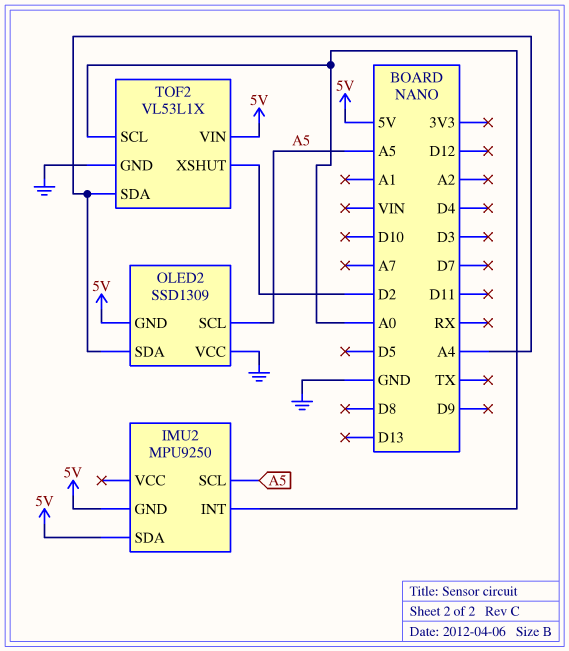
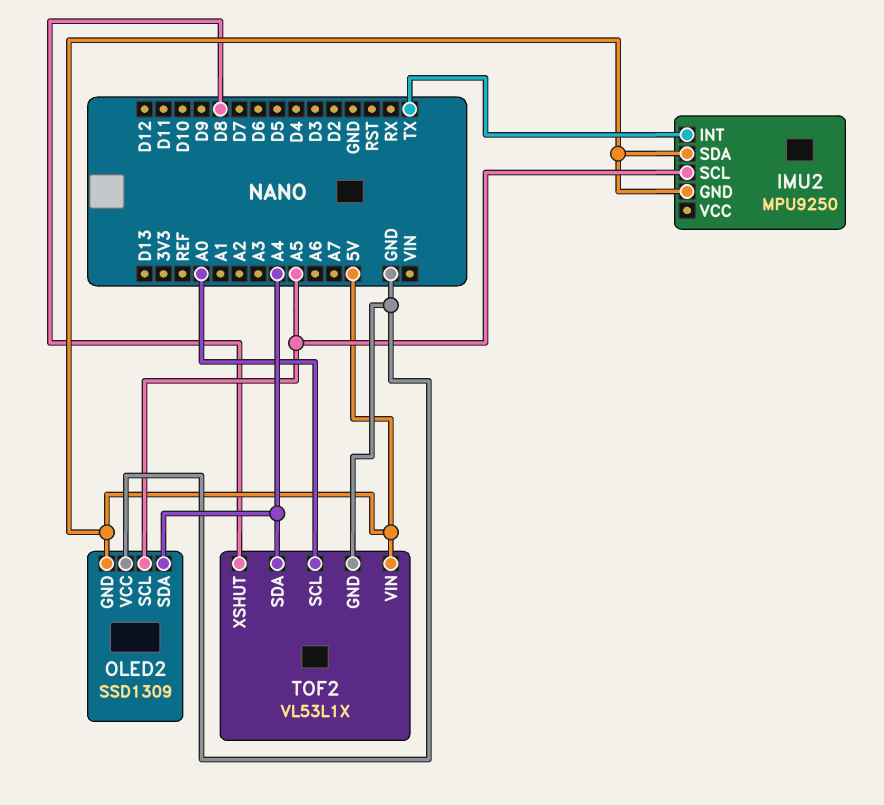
IMU2 pin INT: A0 -> TX
TOF2 pin XSHUT: D2 -> D8

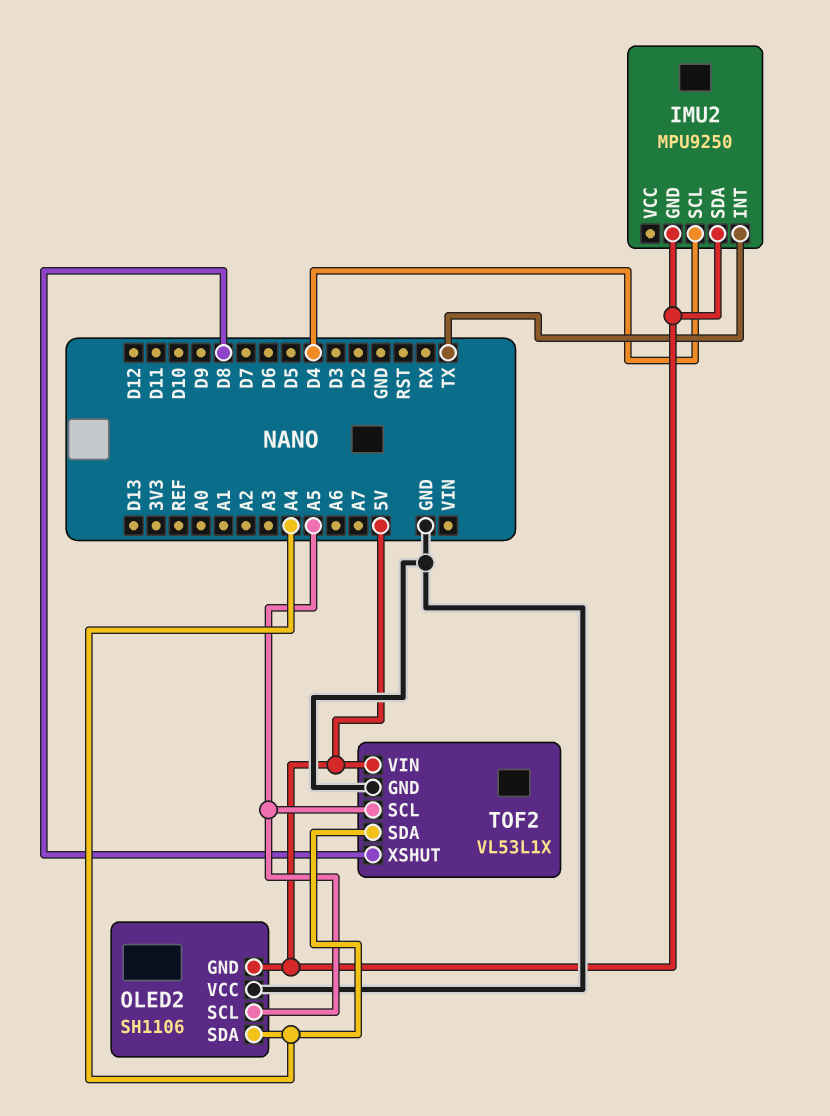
IMU2 pin SCL: A5 -> D4
OLED2: SSD1309 -> SH1106
TOF2 pin SCL: A0 -> A5

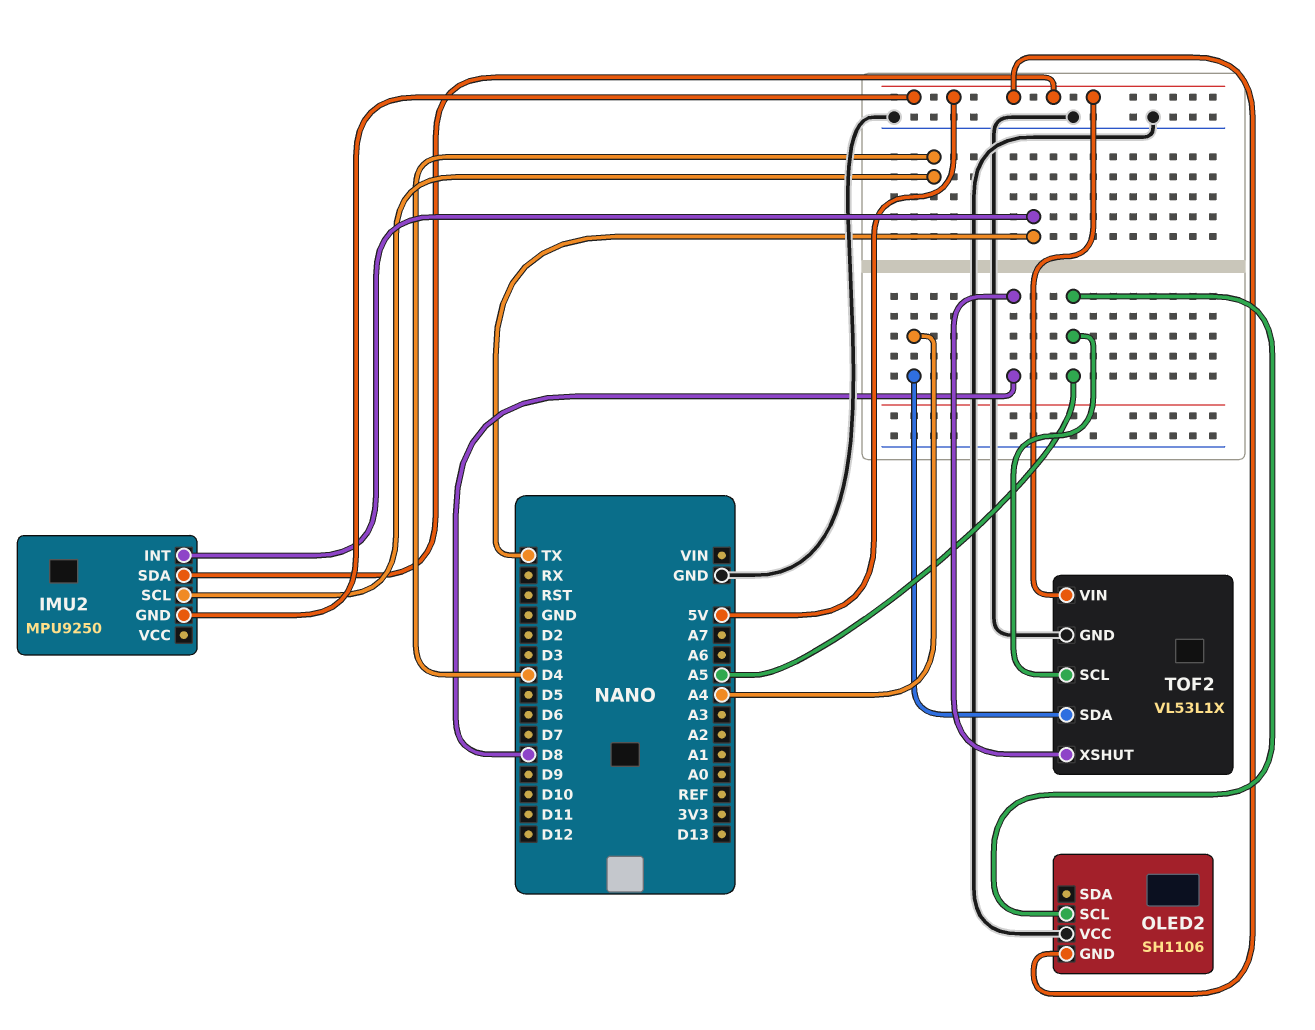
OLED2 pin SDA: A4 -> none

